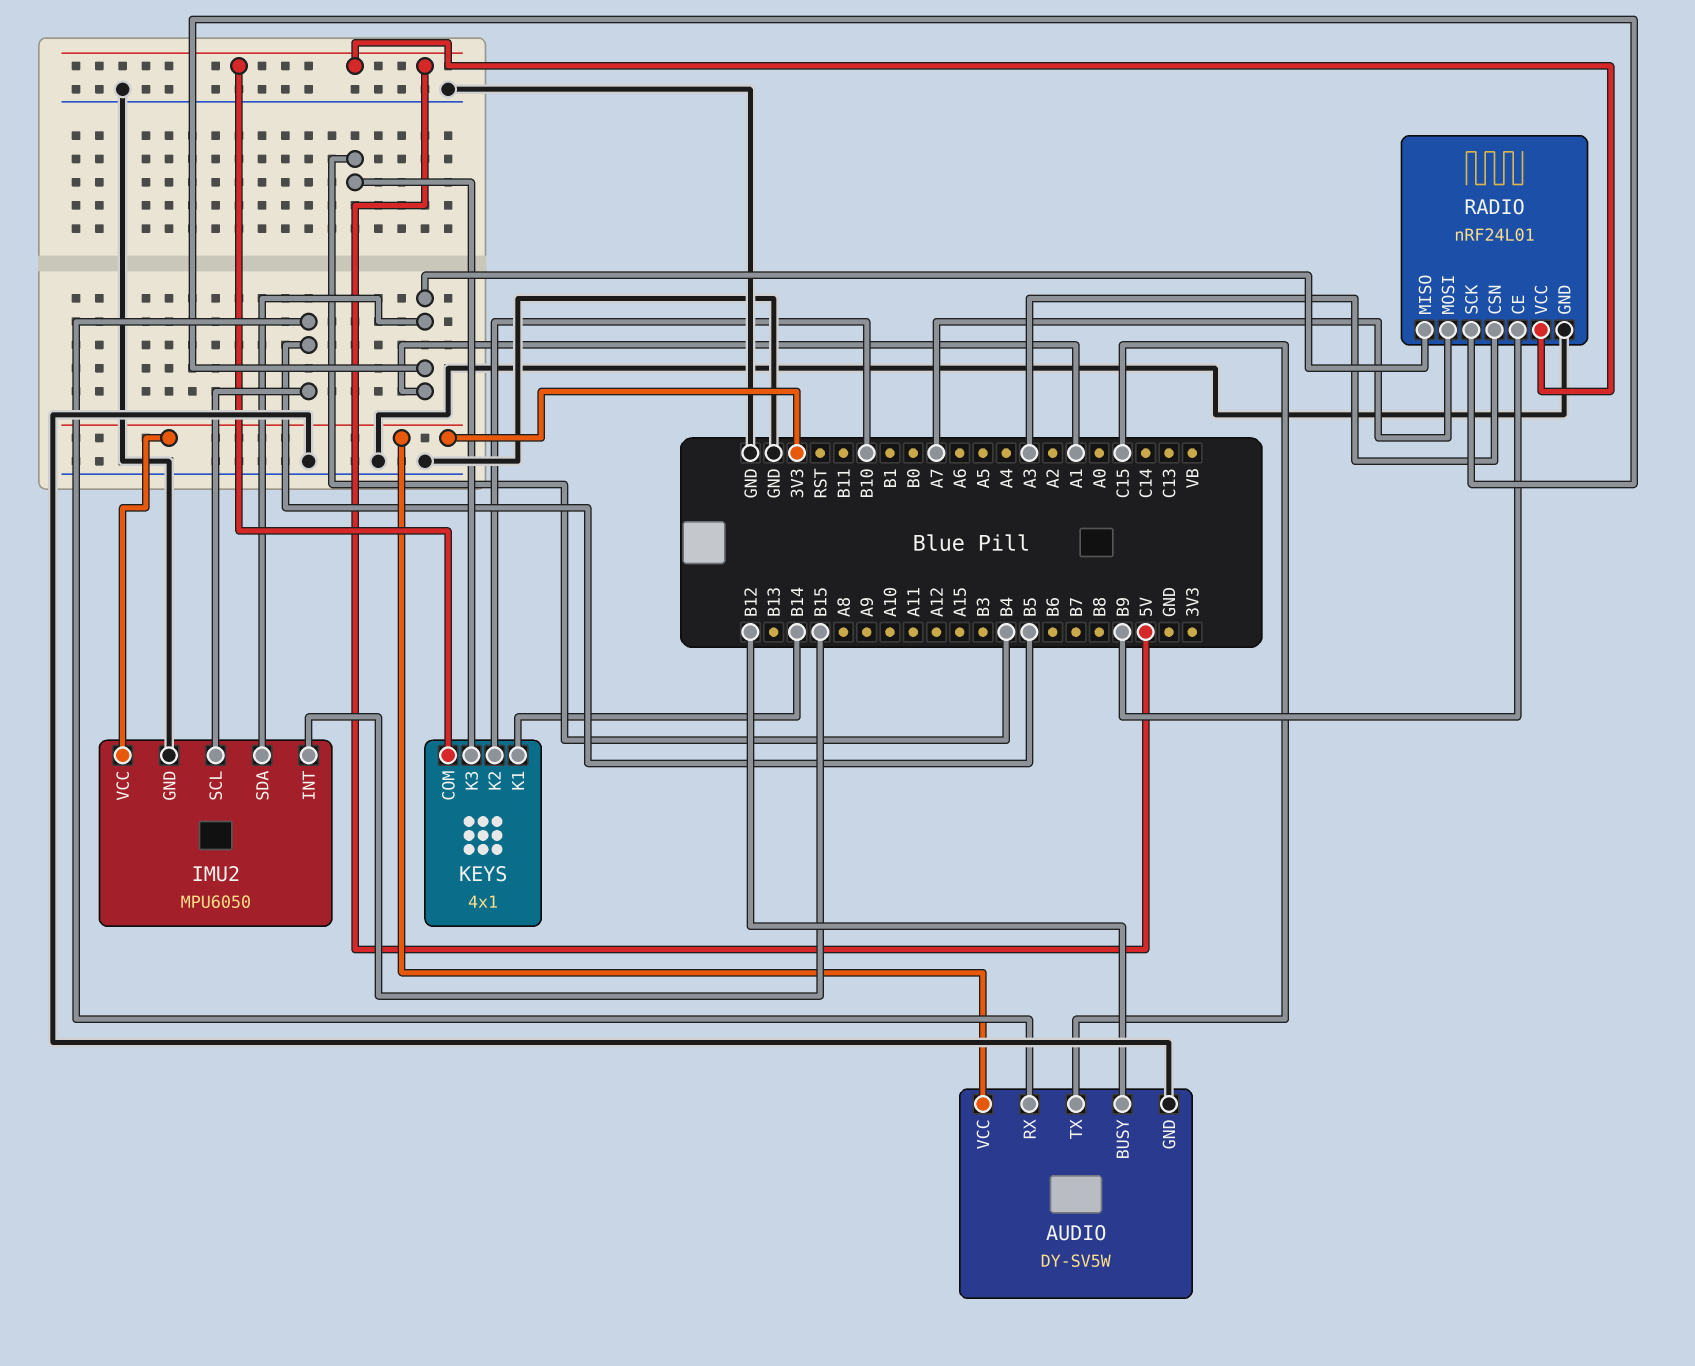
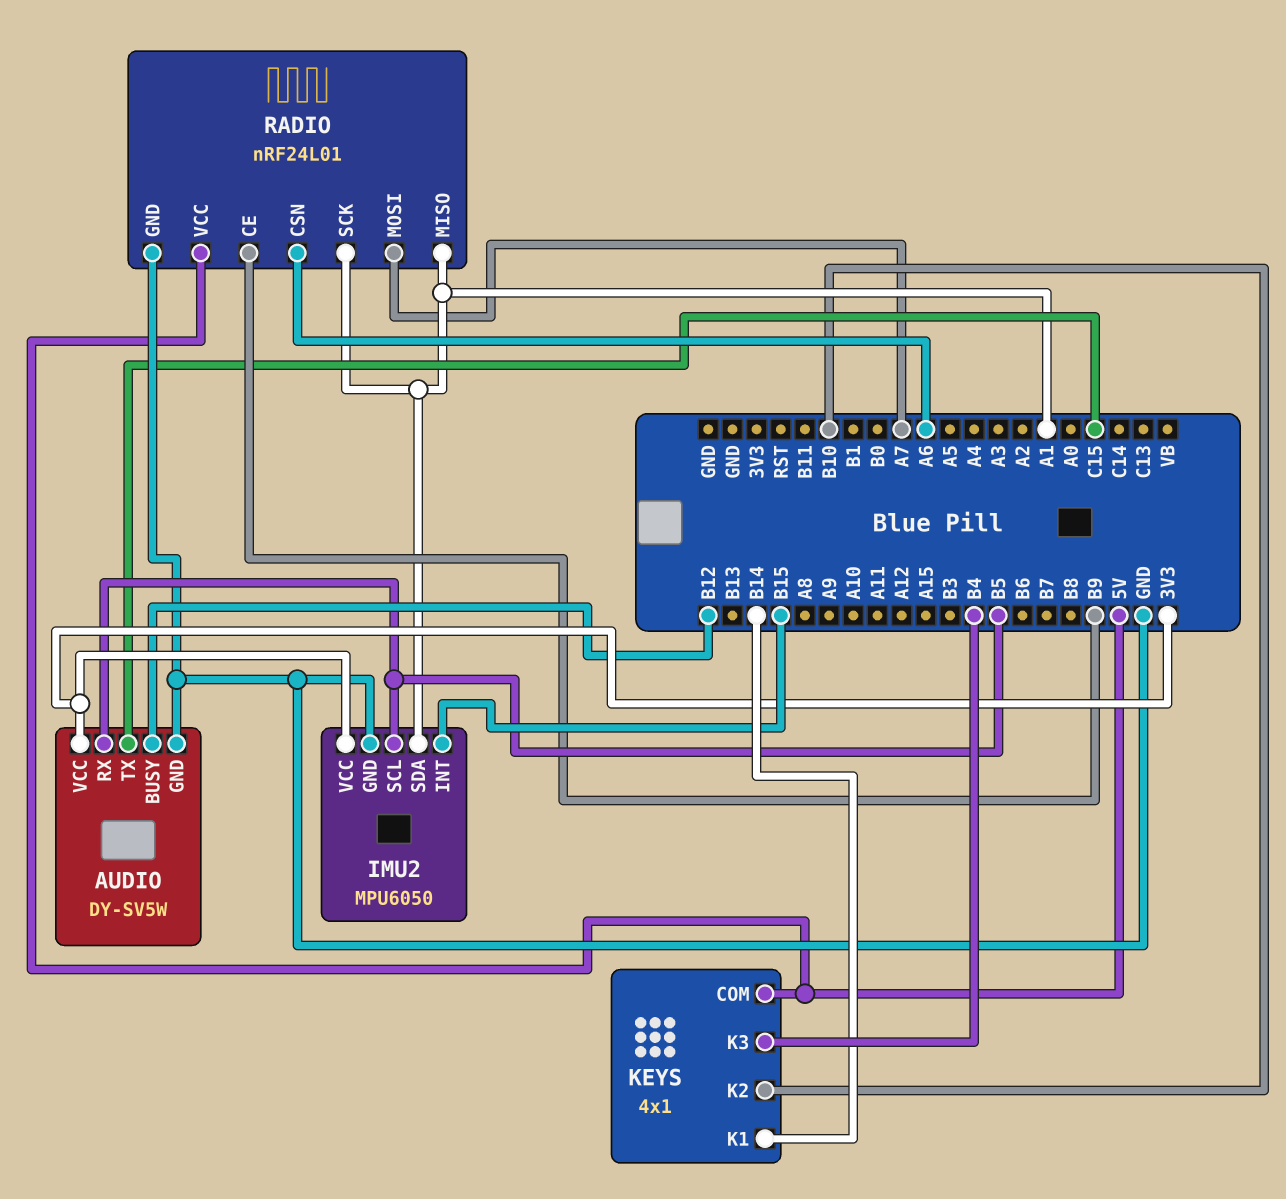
RADIO pin CSN: A3 -> A6

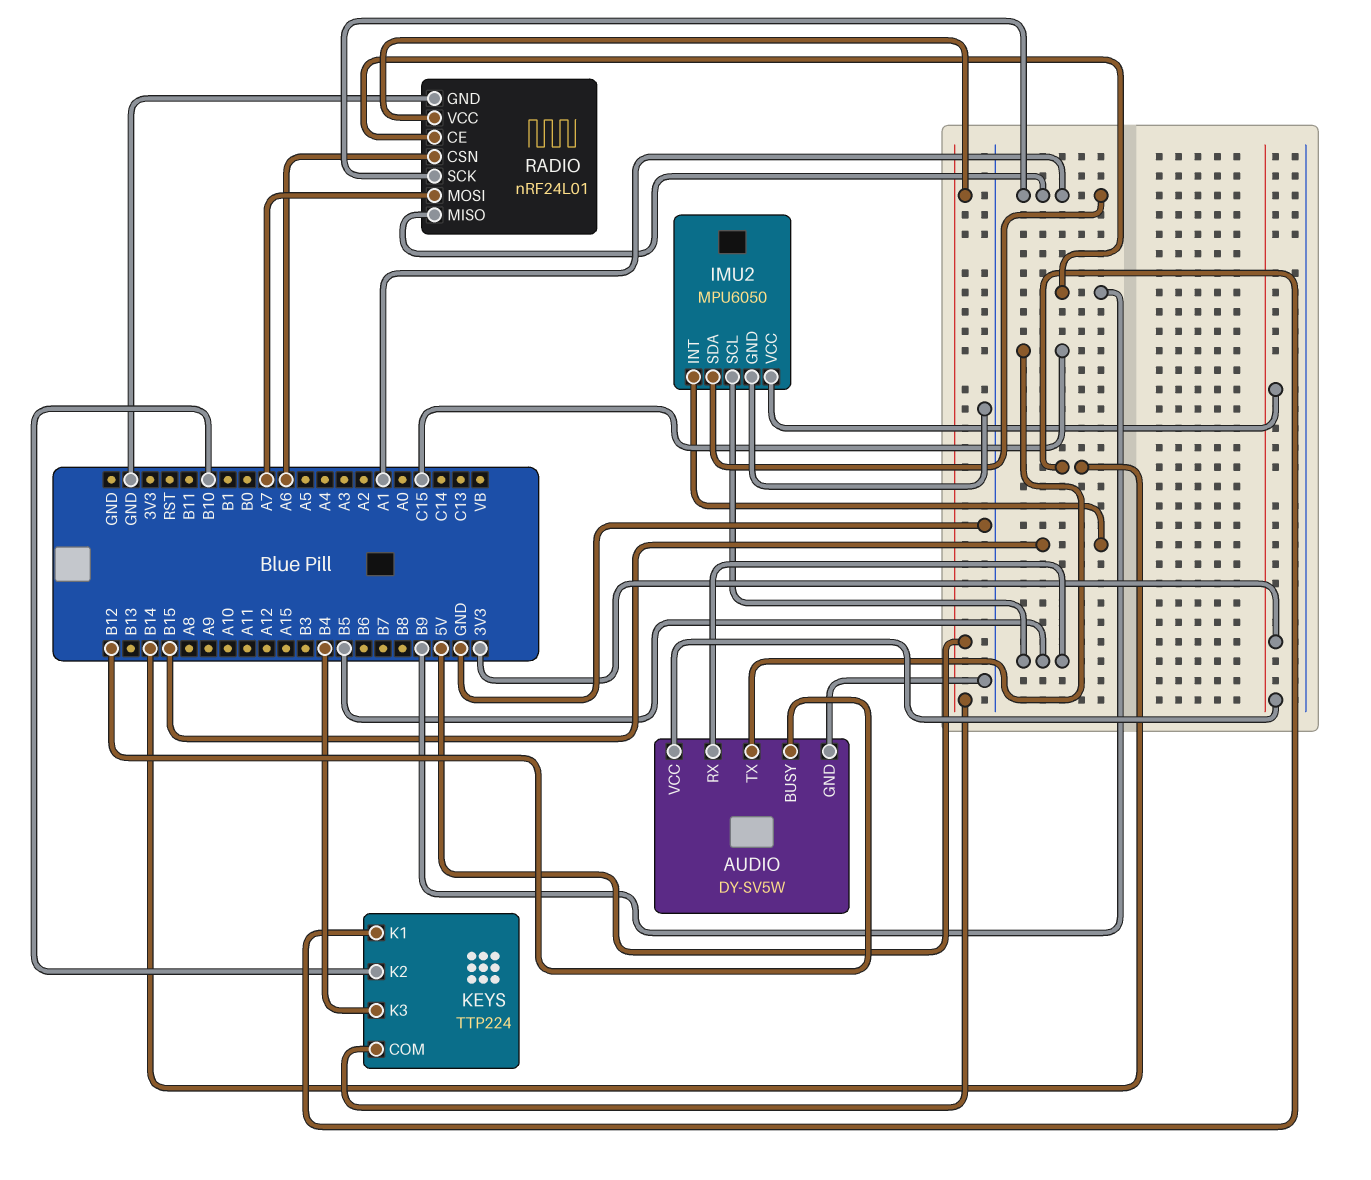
KEYS: 4x1 -> TTP224

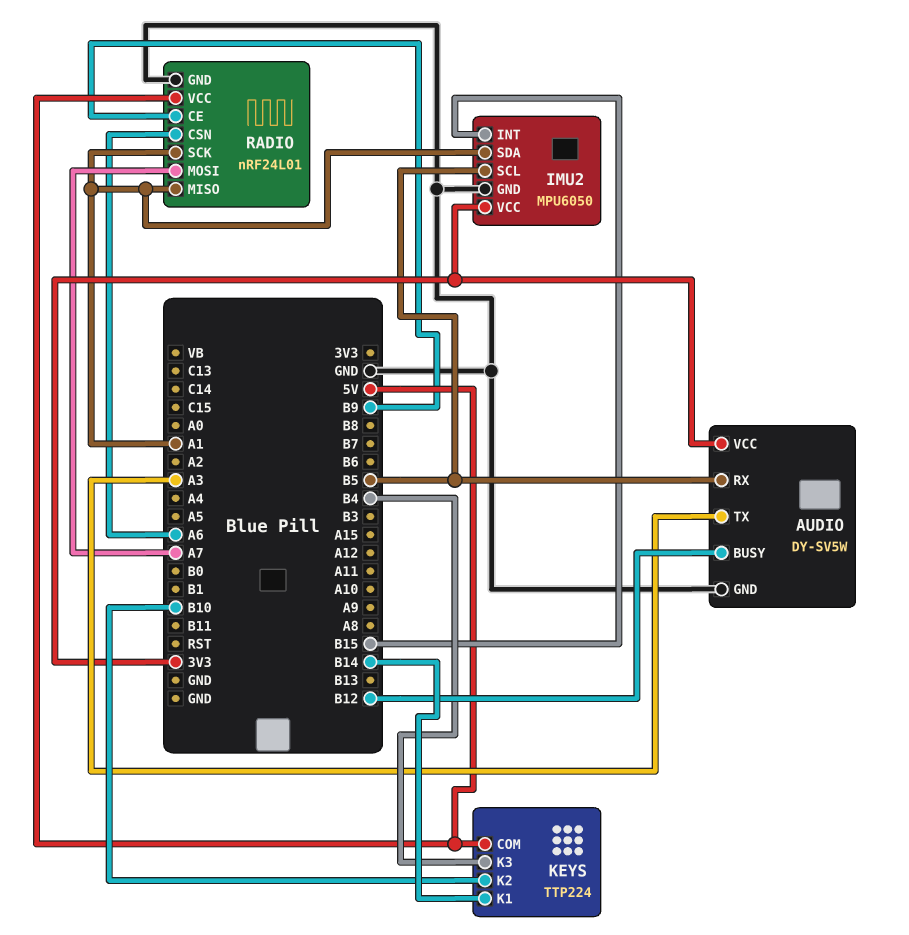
AUDIO pin TX: C15 -> A3

